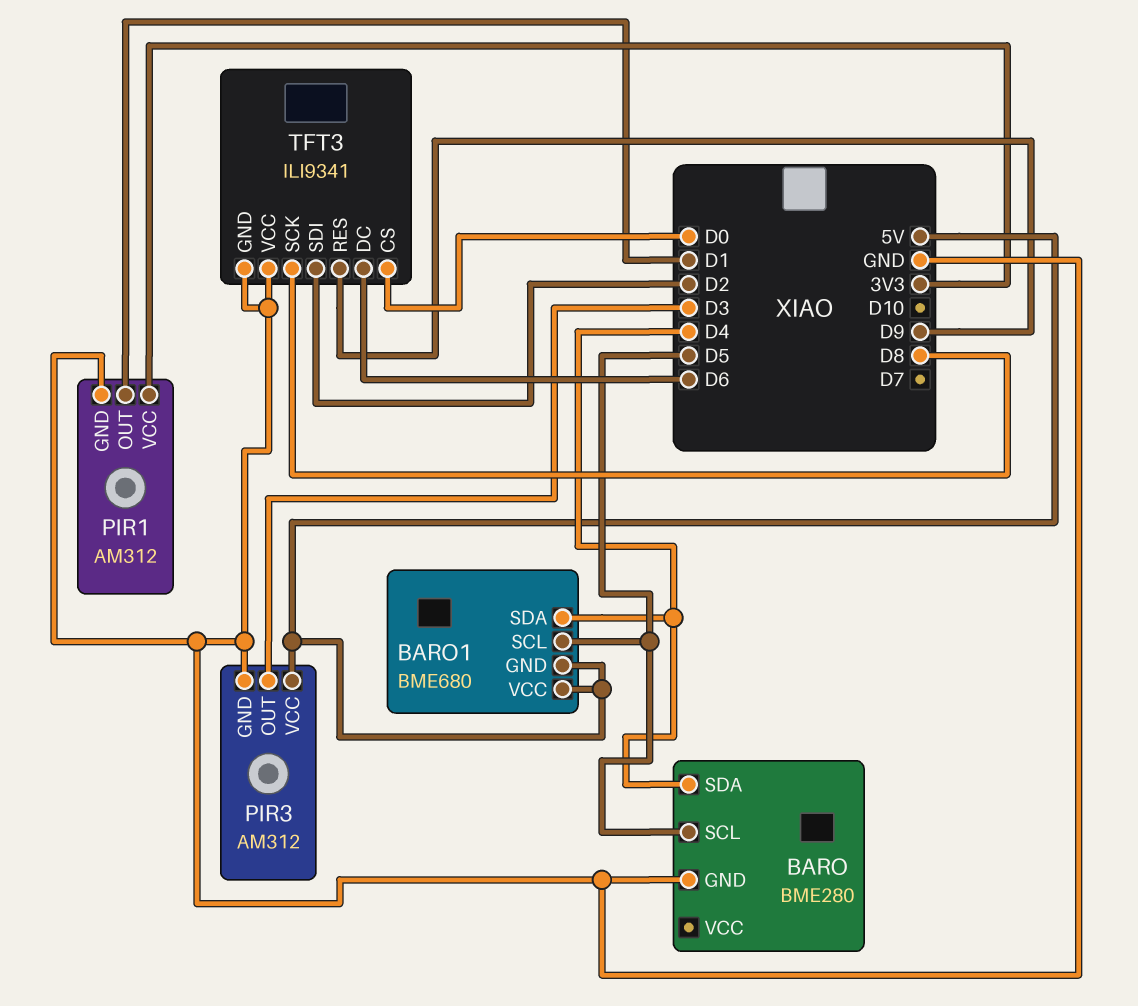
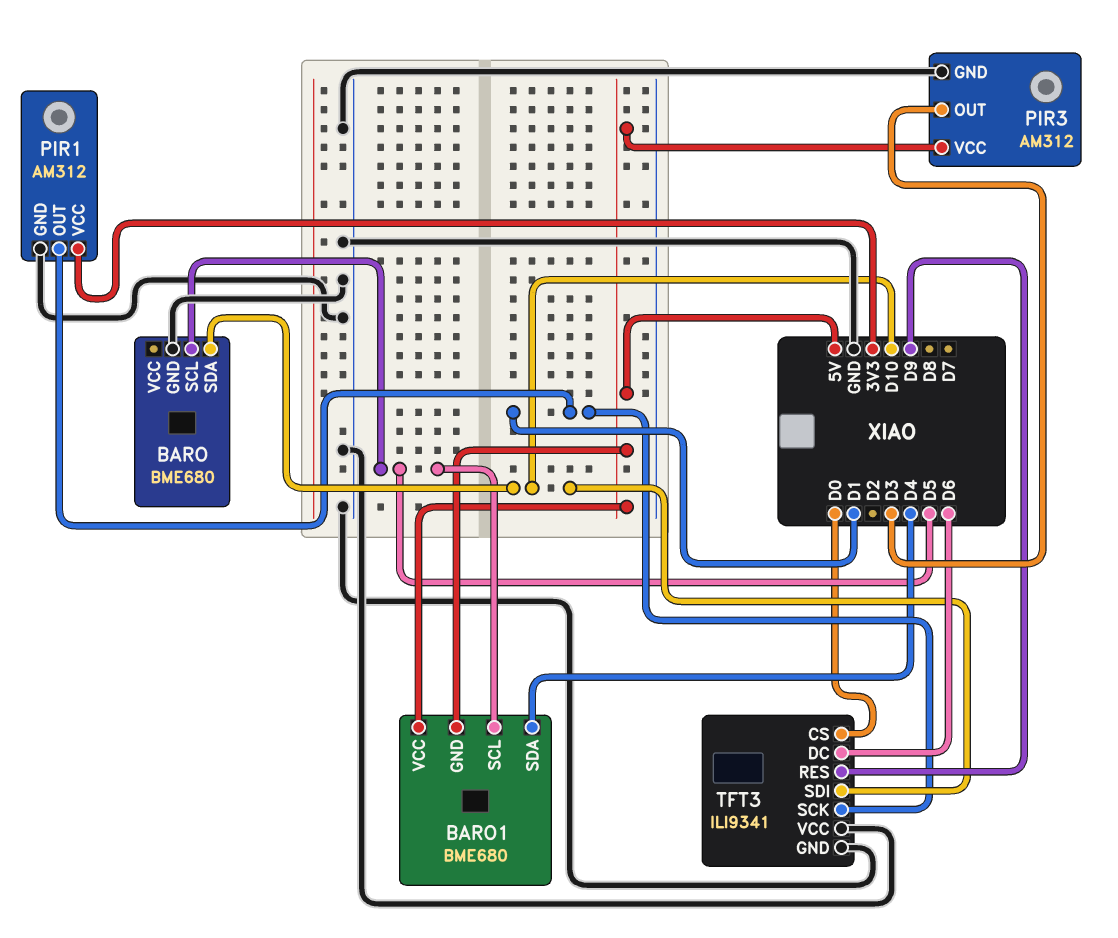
BARO: BME280 -> BME680
BARO pin SDA: D4 -> D10
TFT3 pin SCK: D8 -> D1
TFT3 pin SDI: D2 -> D10

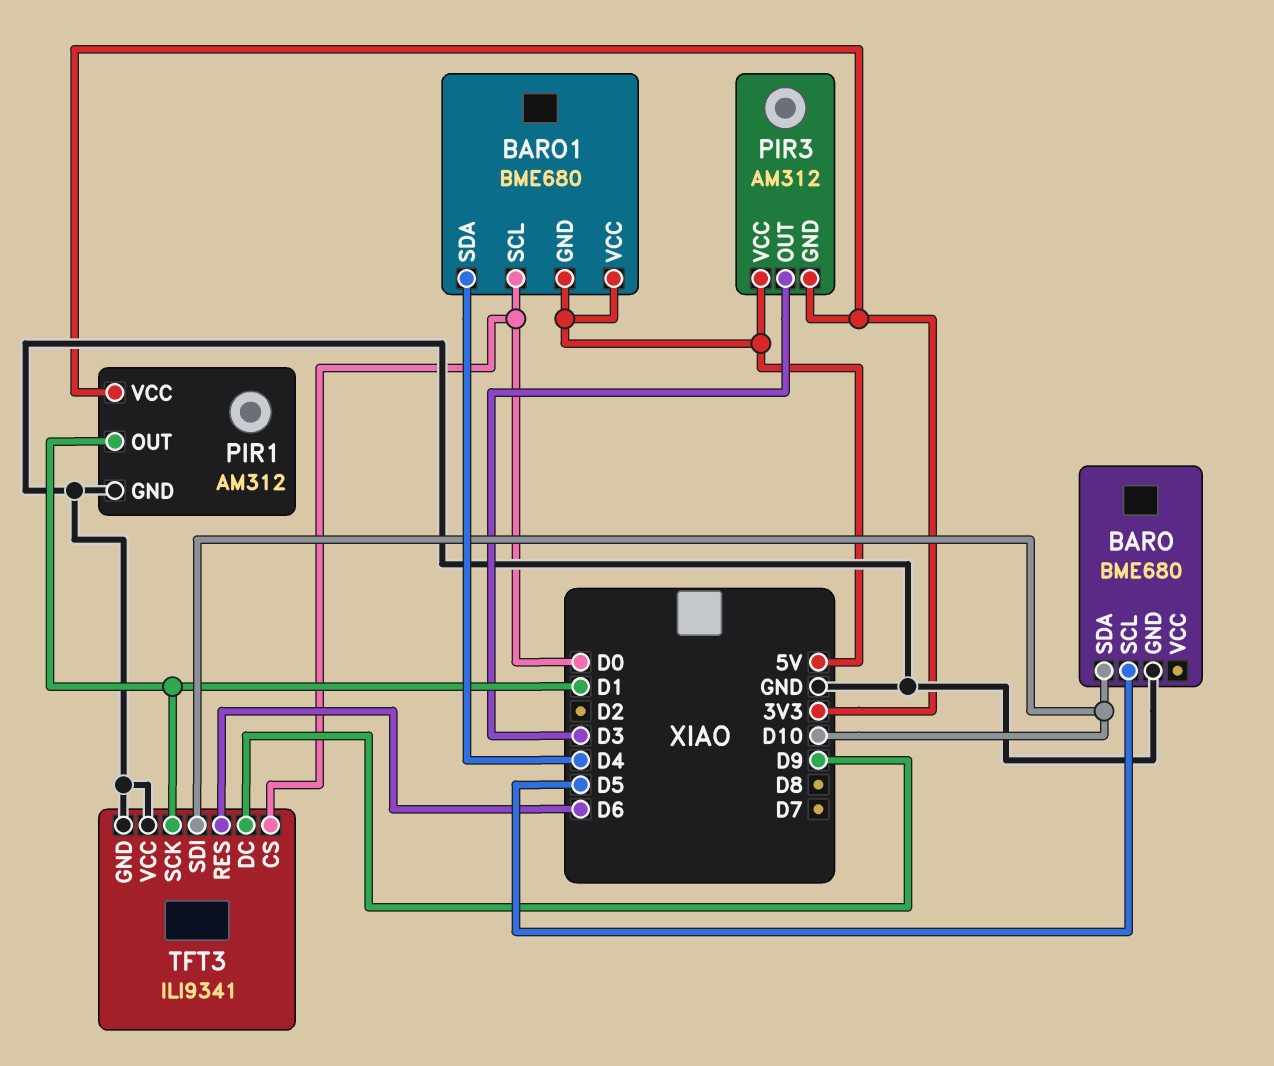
BARO1 pin SCL: D5 -> D0
PIR3 pin GND: GND -> 3V3
TFT3 pin DC: D6 -> D9
TFT3 pin RES: D9 -> D6

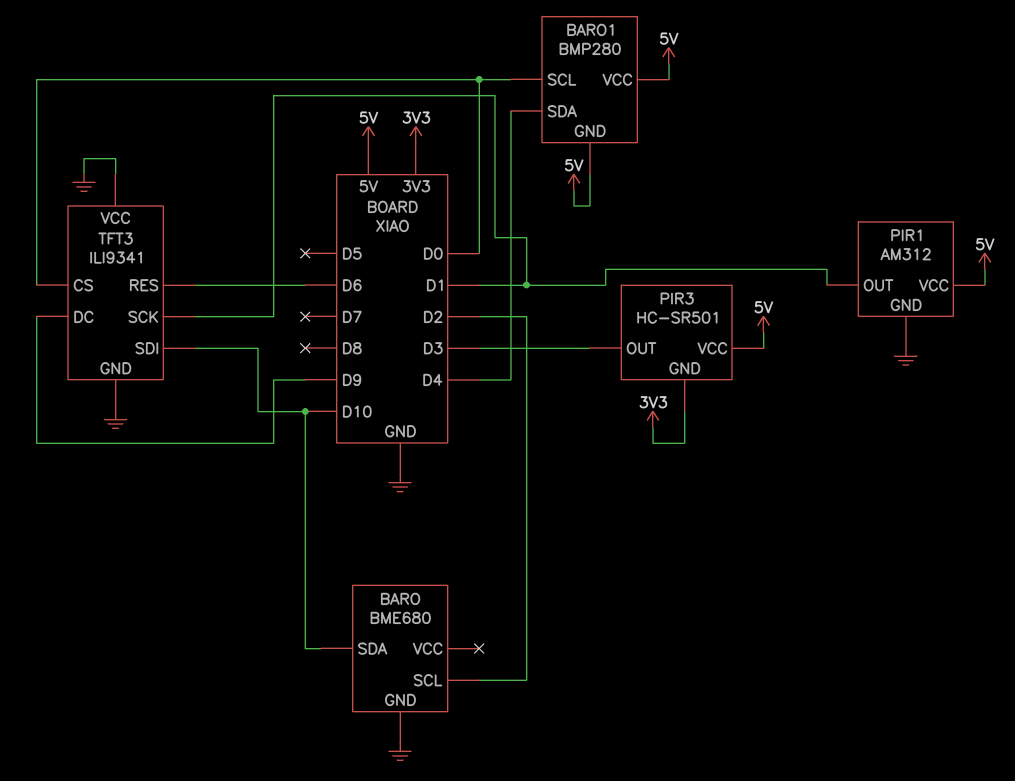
BARO pin SCL: D5 -> D2
BARO1: BME680 -> BMP280
PIR1 pin VCC: 3V3 -> 5V
PIR3: AM312 -> HC-SR501

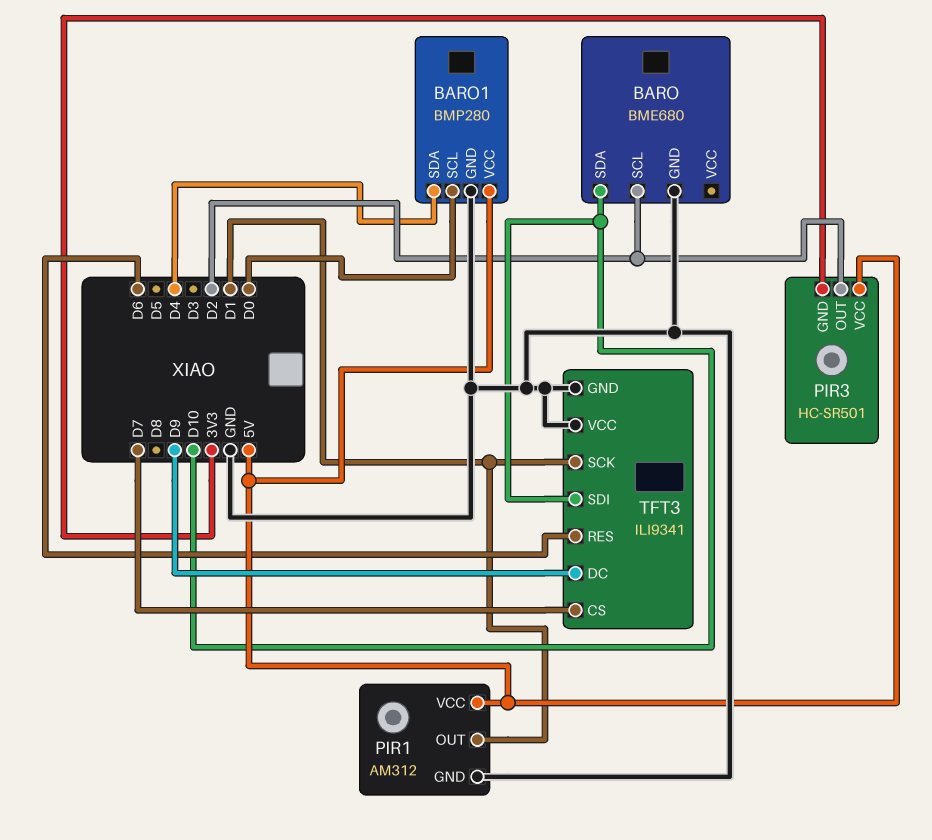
BARO1 pin GND: 5V -> GND
PIR3 pin OUT: D3 -> D2
TFT3 pin CS: D0 -> D7

